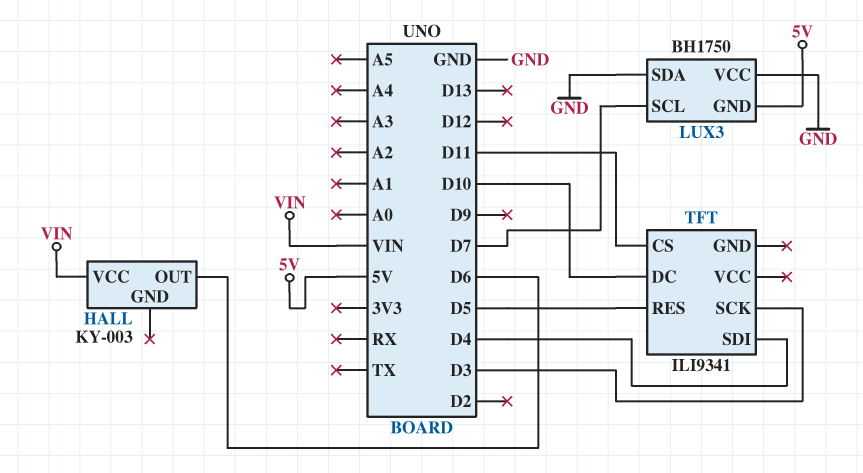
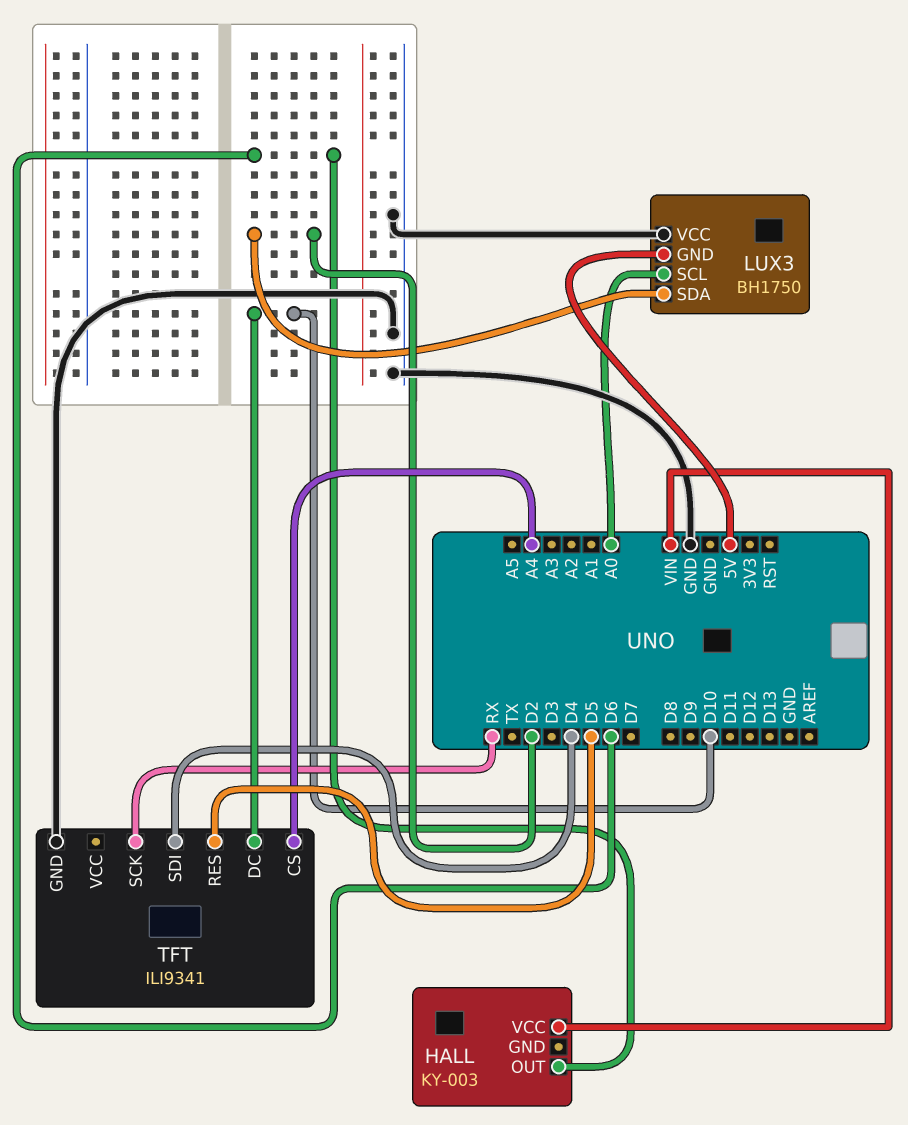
LUX3 pin SCL: D7 -> A0
LUX3 pin SDA: GND -> D2
TFT pin CS: D11 -> A4
TFT pin GND: none -> GND
TFT pin SCK: D3 -> RX

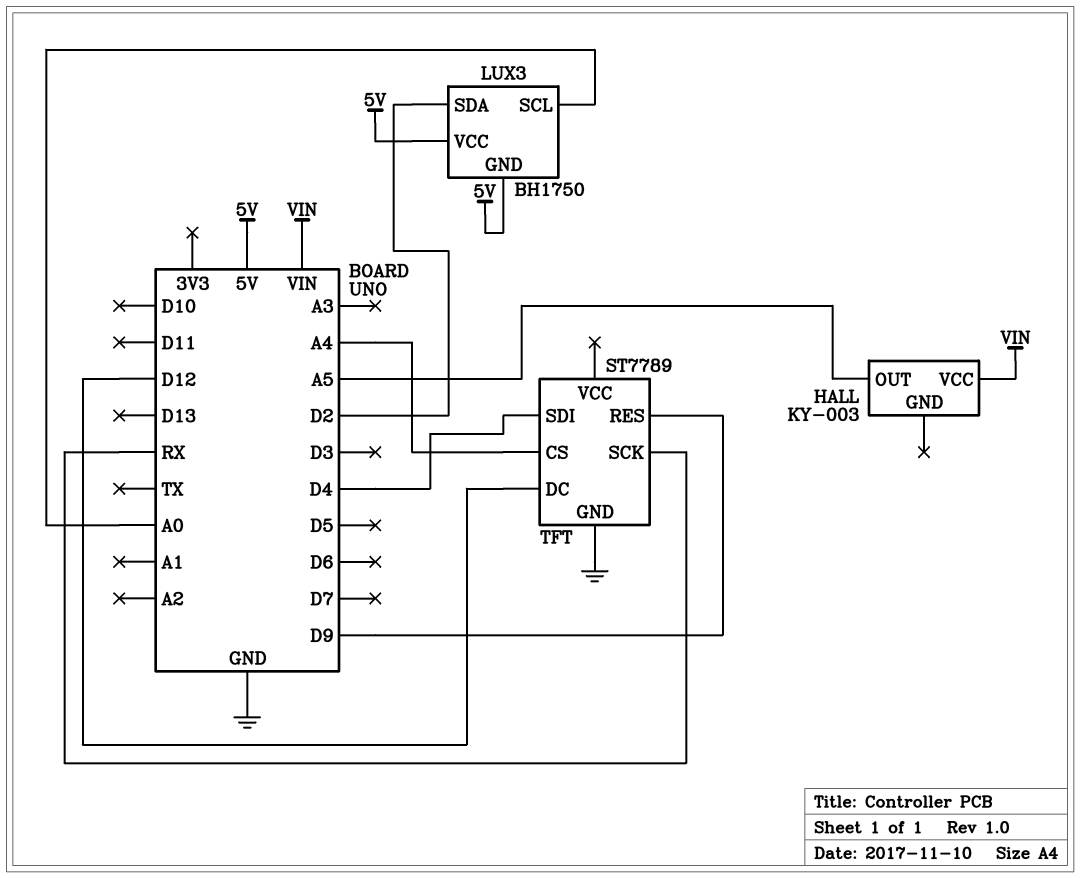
HALL pin OUT: D6 -> A5
LUX3 pin VCC: GND -> 5V
TFT: ILI9341 -> ST7789
TFT pin DC: D10 -> D12
TFT pin RES: D5 -> D9

